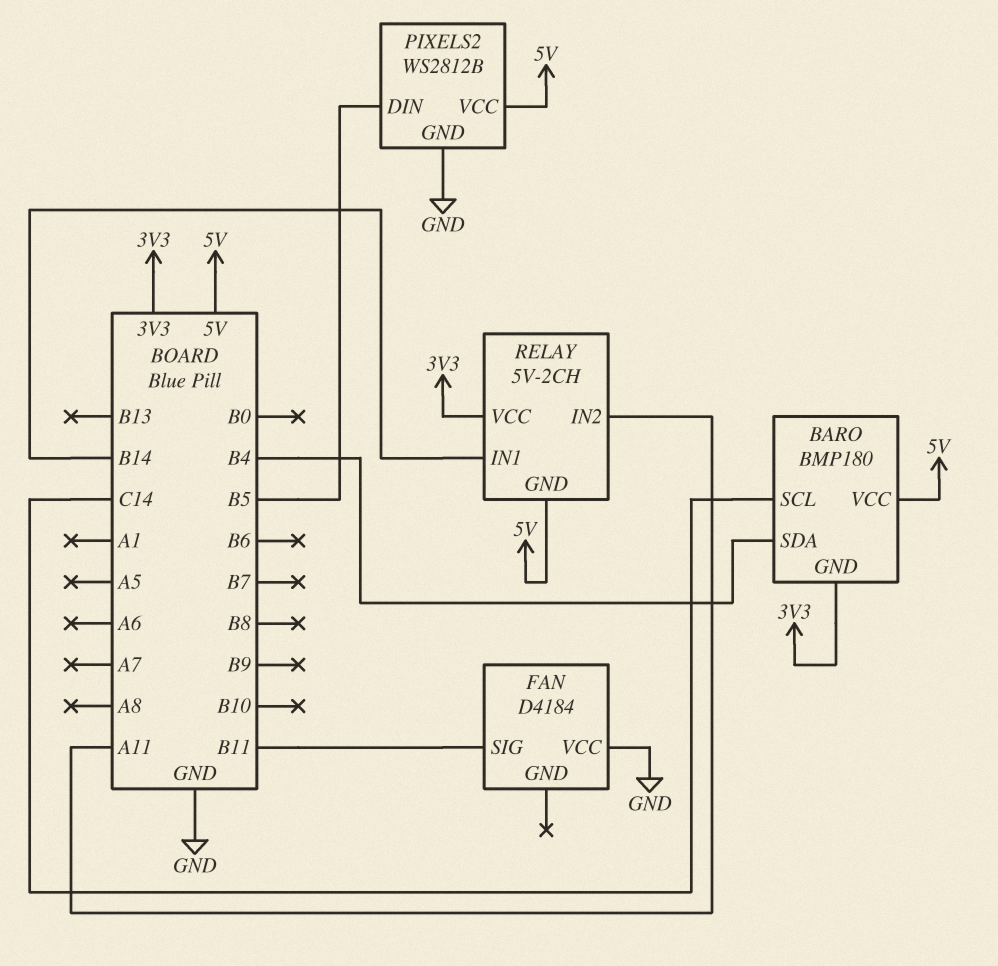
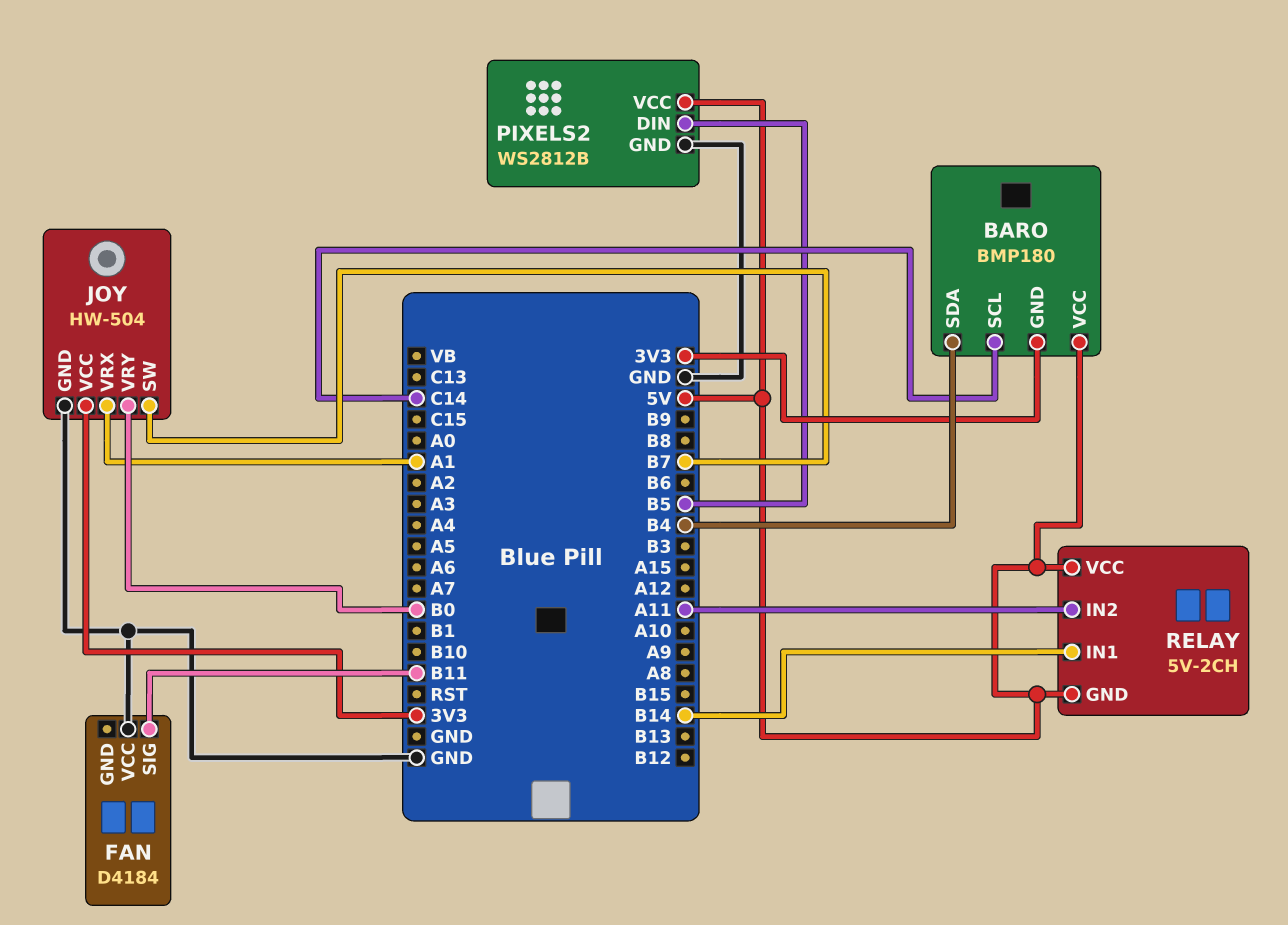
JOY: none -> HW-504
JOY pin GND: none -> GND
JOY pin SW: none -> B7
JOY pin VCC: none -> 3V3
JOY pin VRX: none -> A1
JOY pin VRY: none -> B0
RELAY pin VCC: 3V3 -> 5V

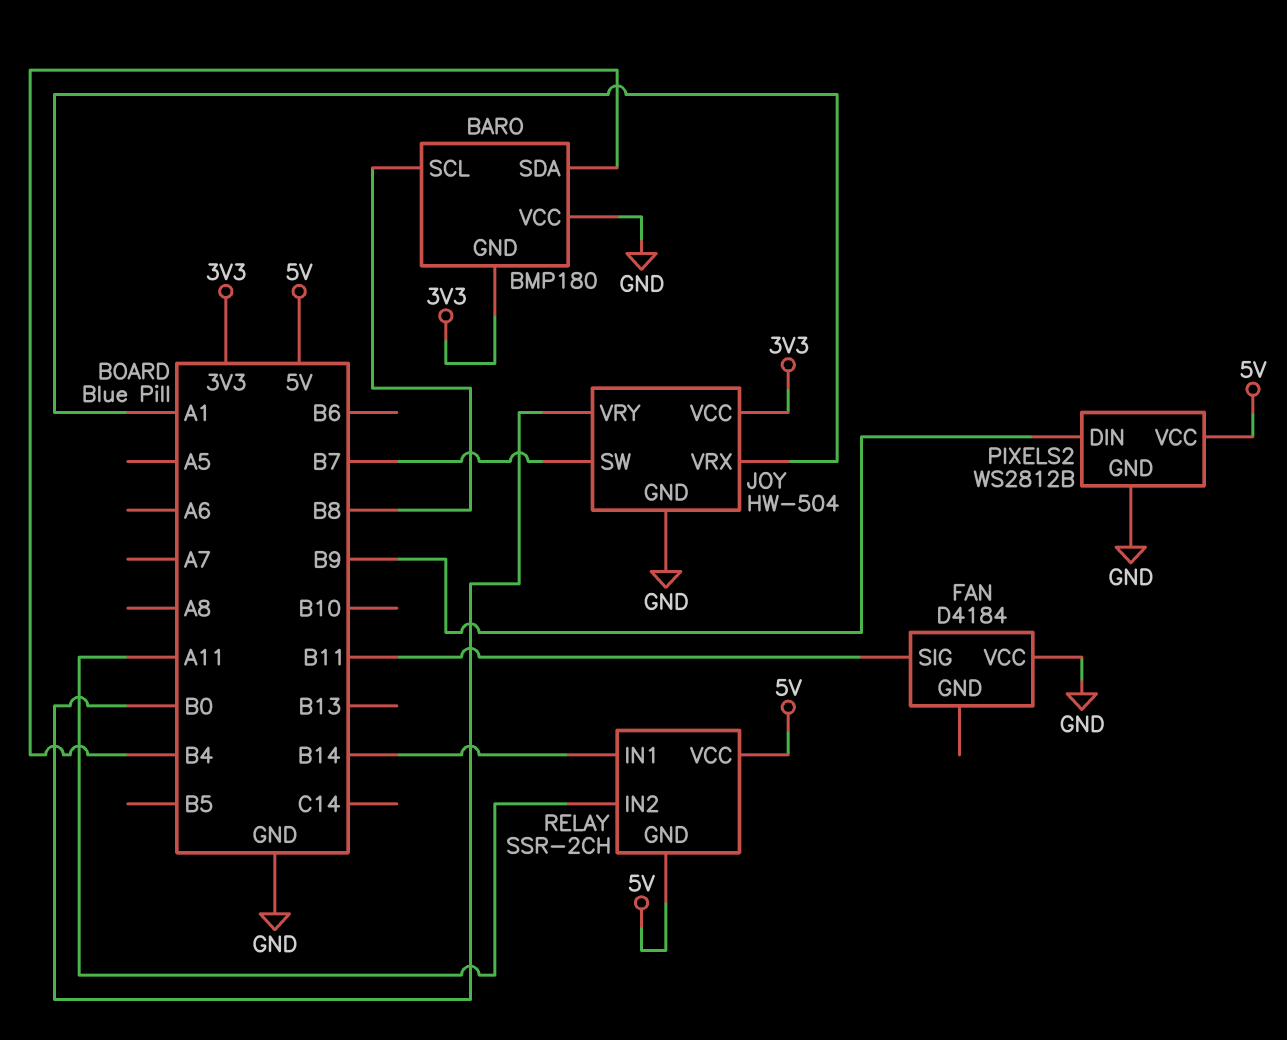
BARO pin SCL: C14 -> B8
BARO pin VCC: 5V -> GND
PIXELS2 pin DIN: B5 -> B9
RELAY: 5V-2CH -> SSR-2CH

